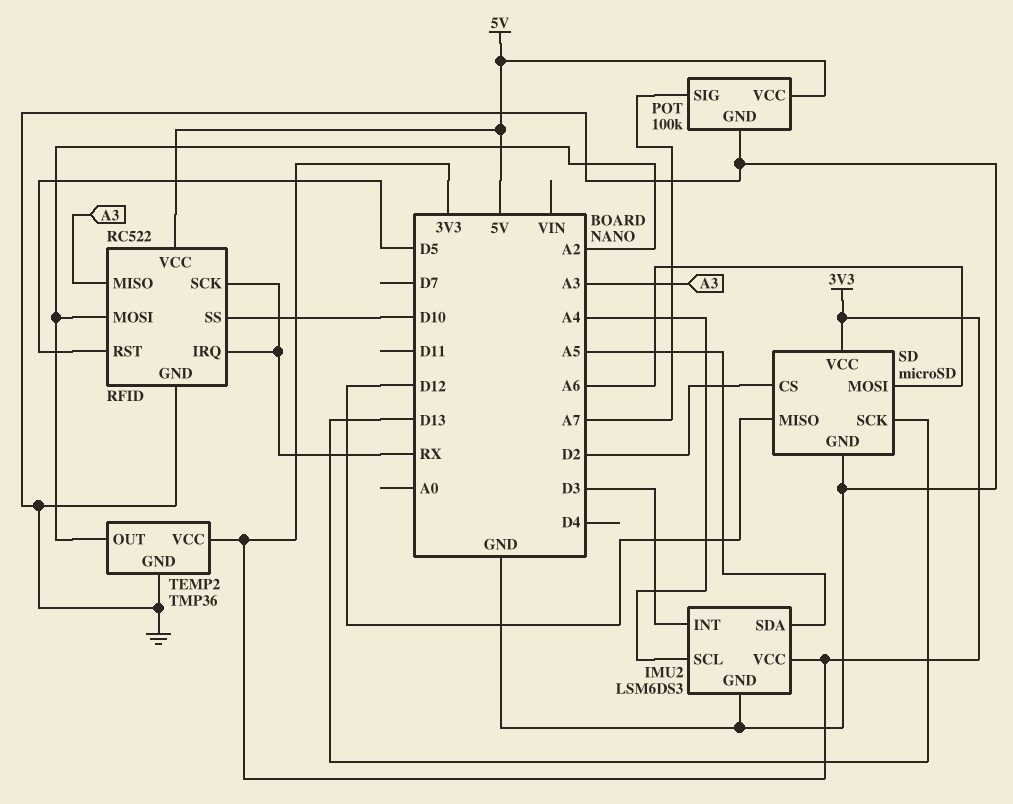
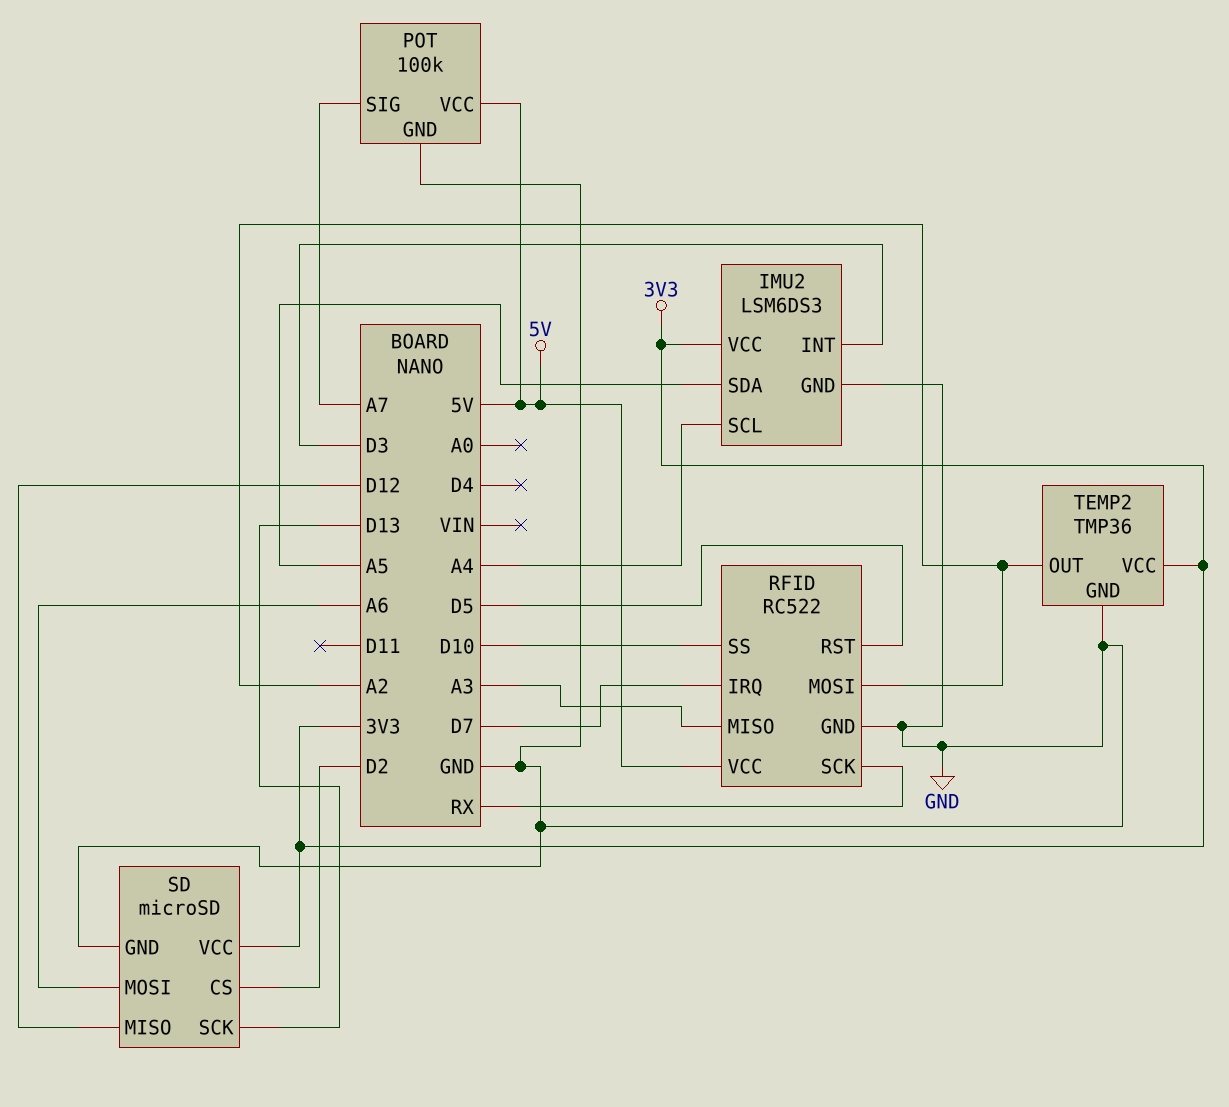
RFID pin IRQ: RX -> D7

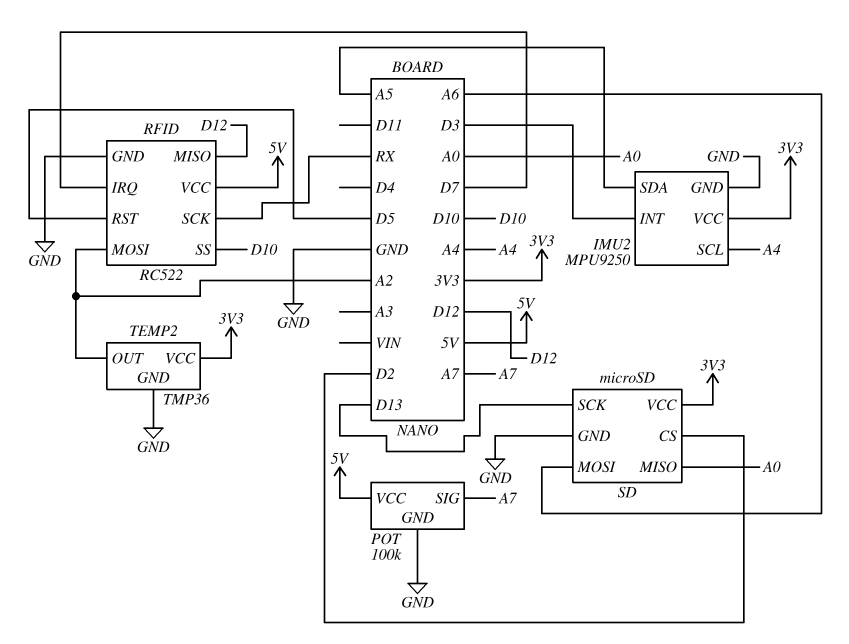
IMU2: LSM6DS3 -> MPU9250
RFID pin MISO: A3 -> D12
SD pin MISO: D12 -> A0

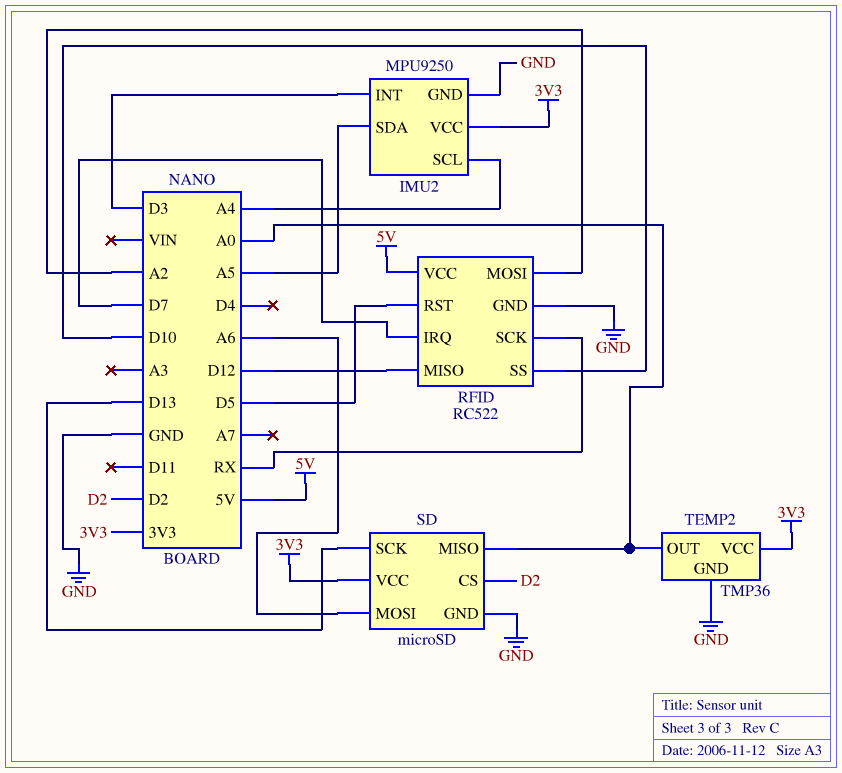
POT: 100k -> none
POT pin GND: GND -> none
POT pin SIG: A7 -> none
POT pin VCC: 5V -> none
TEMP2 pin OUT: A2 -> A0

